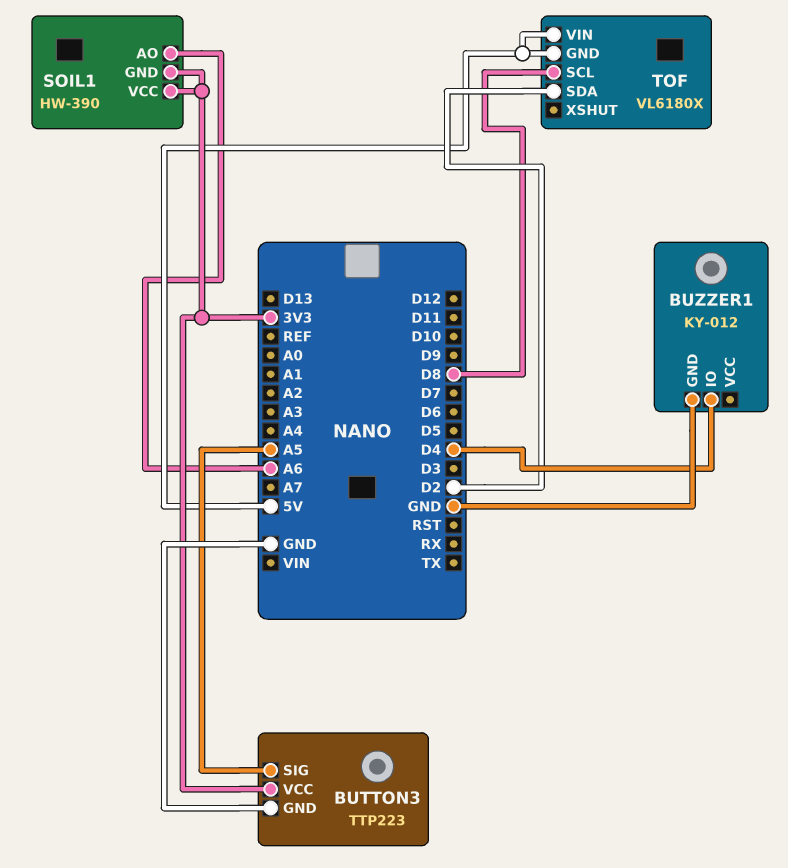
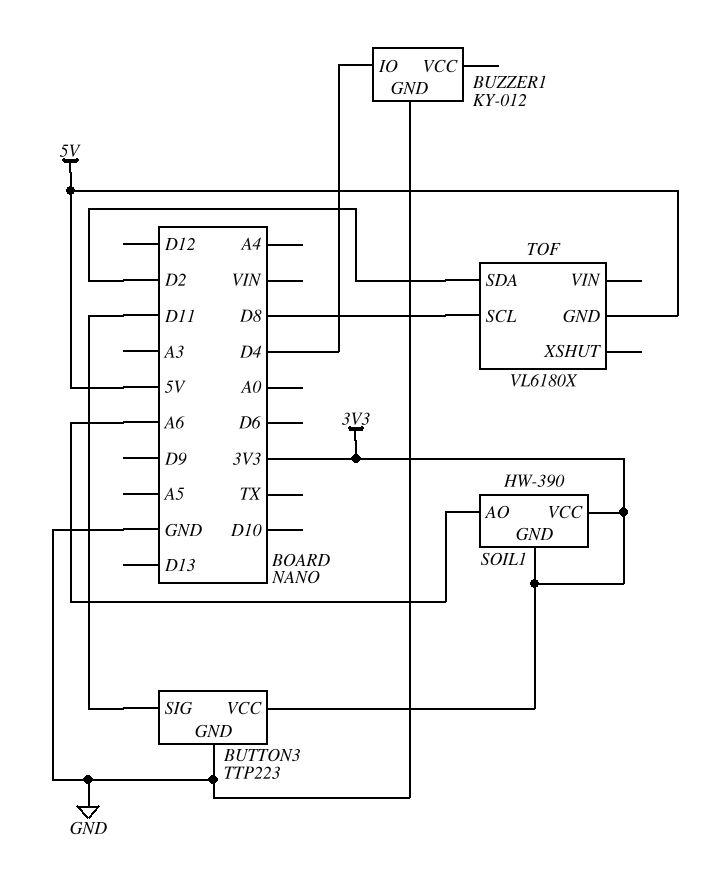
BUTTON3 pin SIG: A5 -> D11
TOF pin VIN: 5V -> none

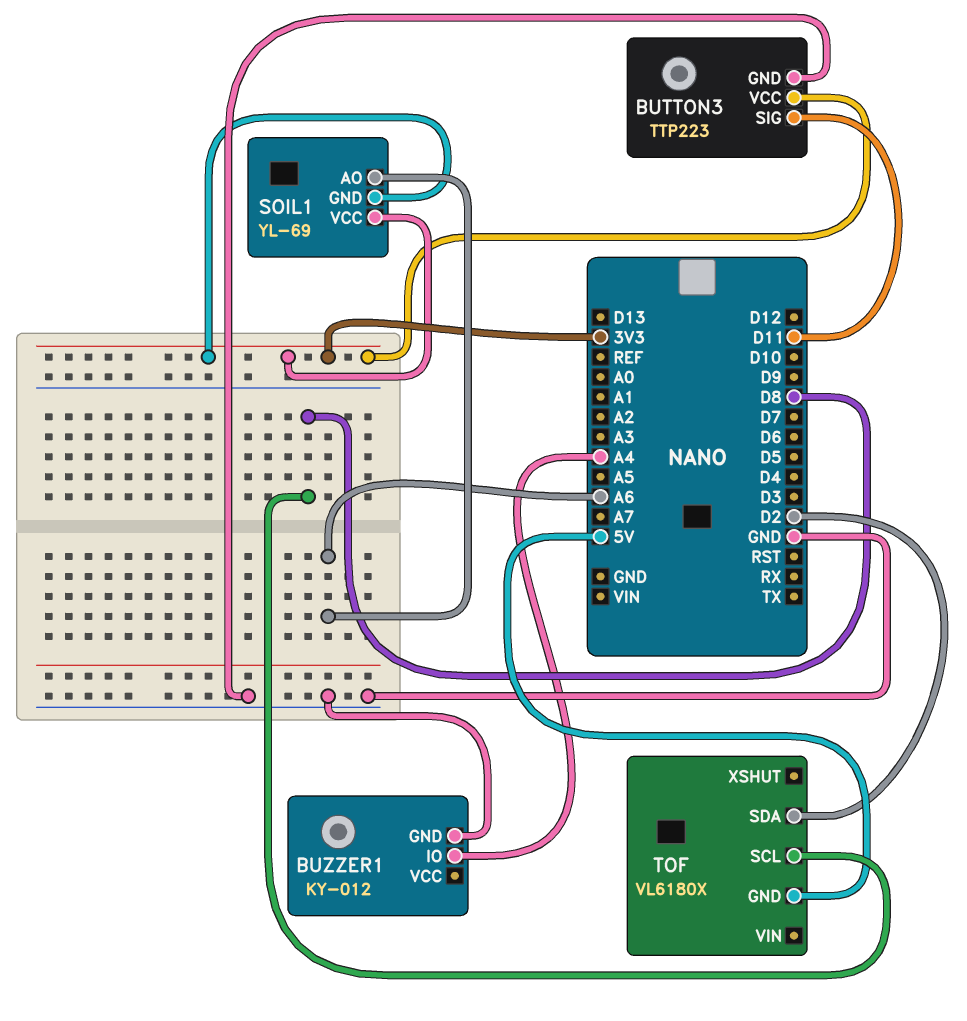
BUZZER1 pin IO: D4 -> A4
SOIL1: HW-390 -> YL-69

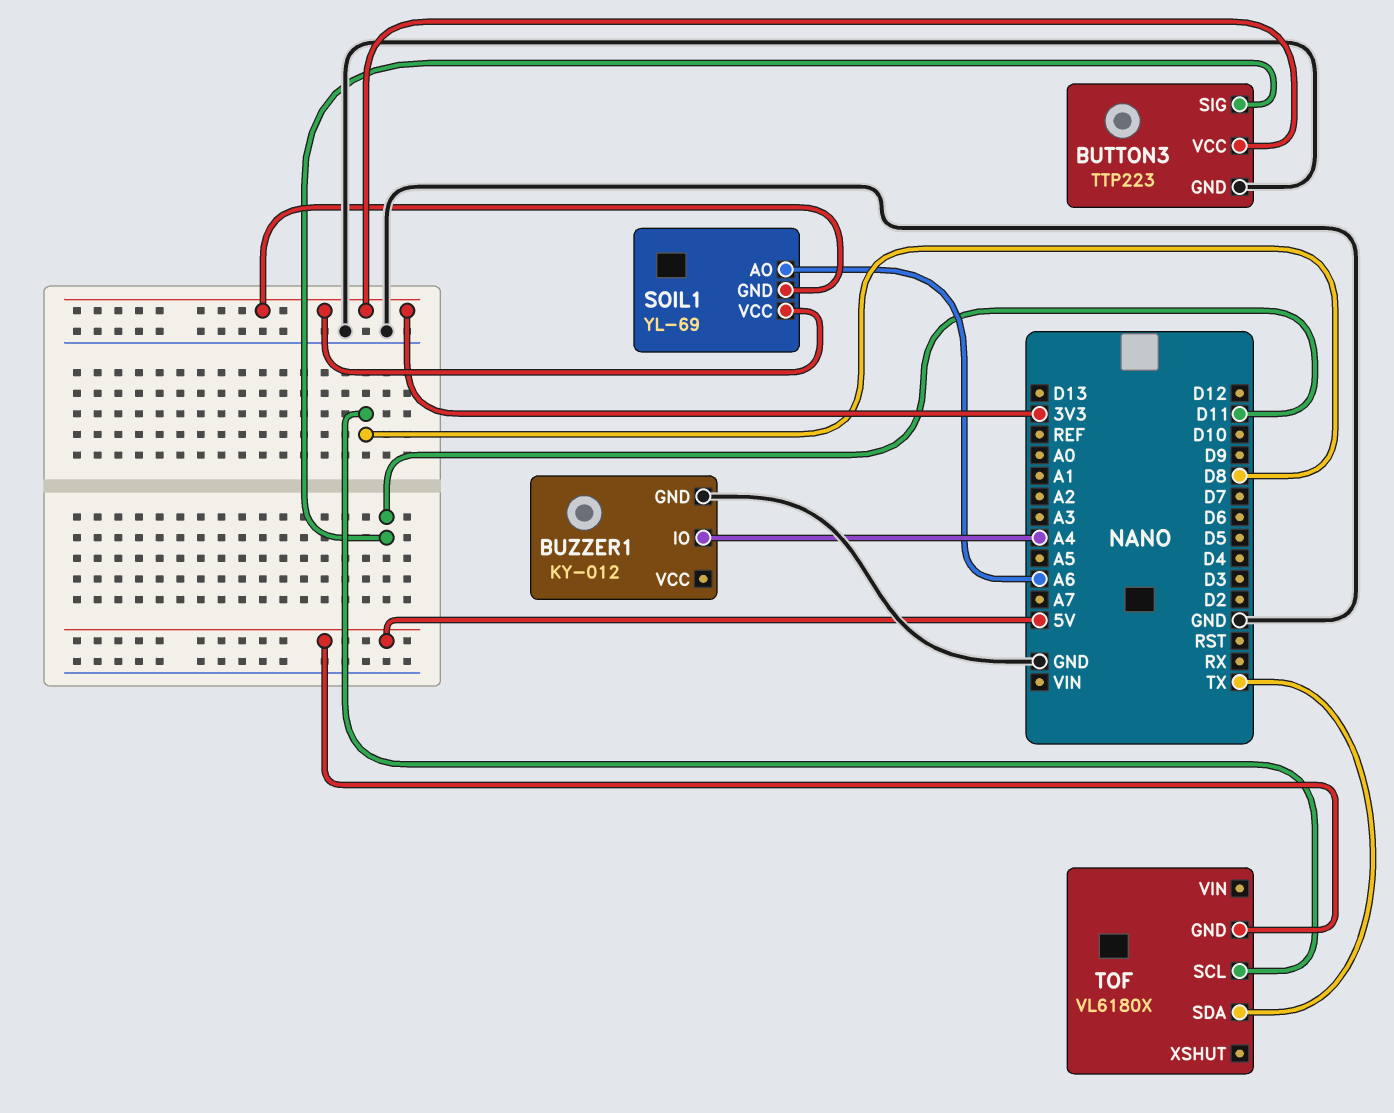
TOF pin SDA: D2 -> TX

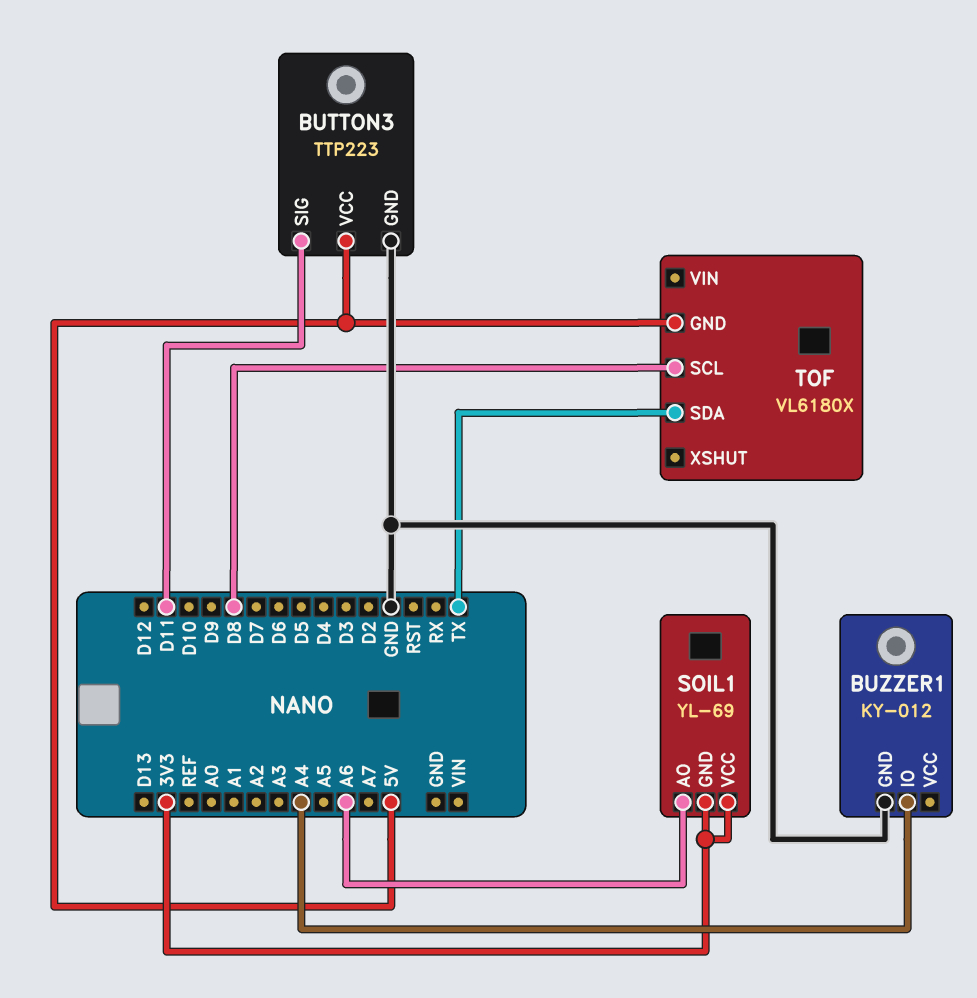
BUTTON3 pin VCC: 3V3 -> 5V

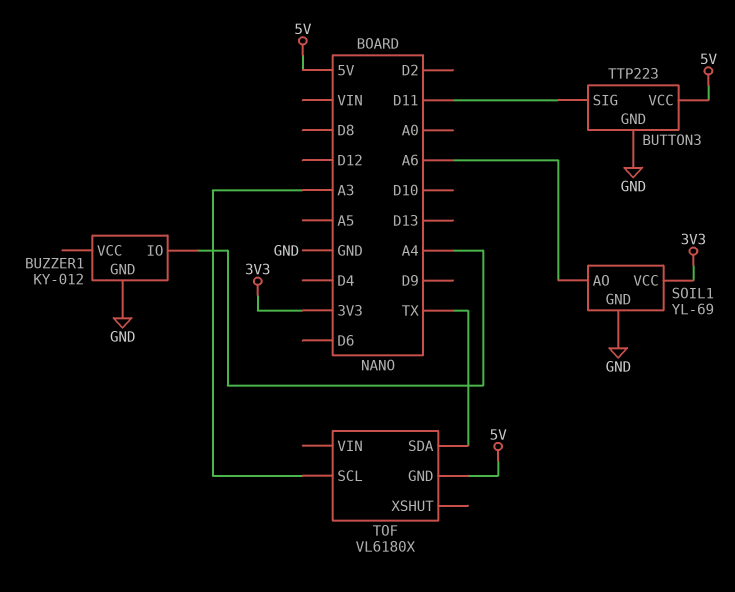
SOIL1 pin GND: 3V3 -> GND
TOF pin SCL: D8 -> A3

